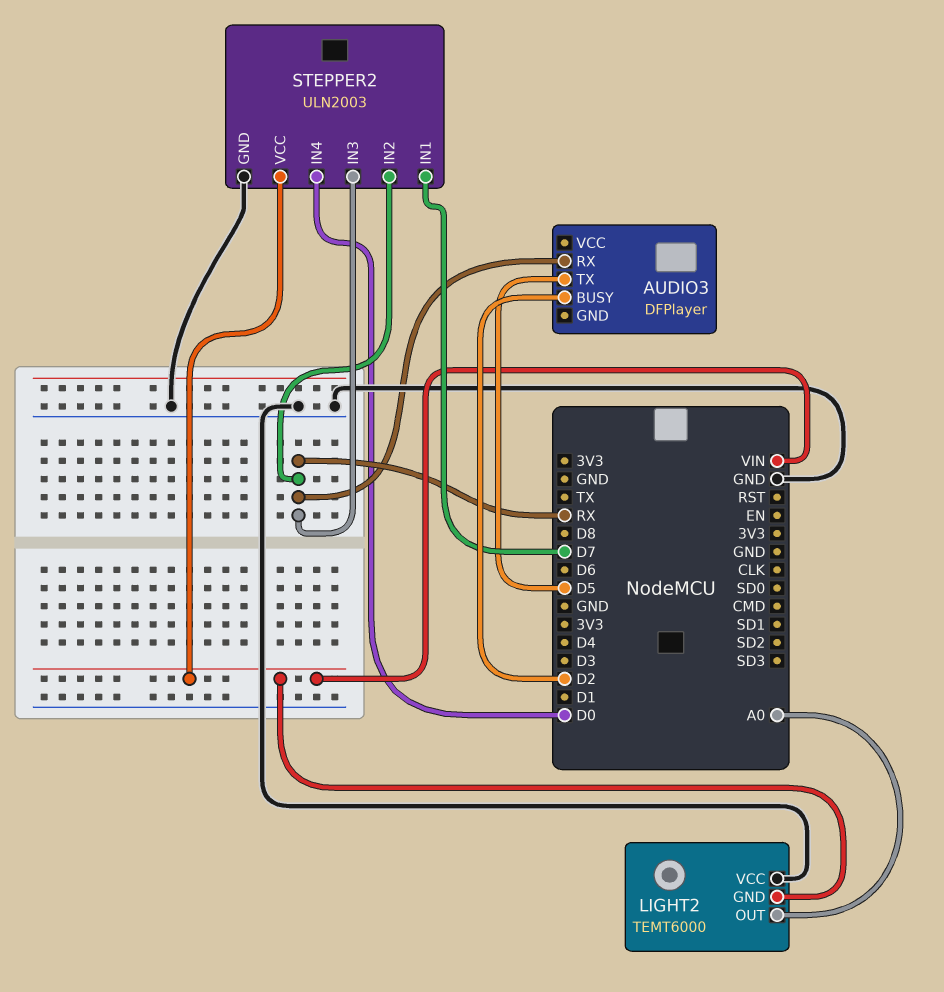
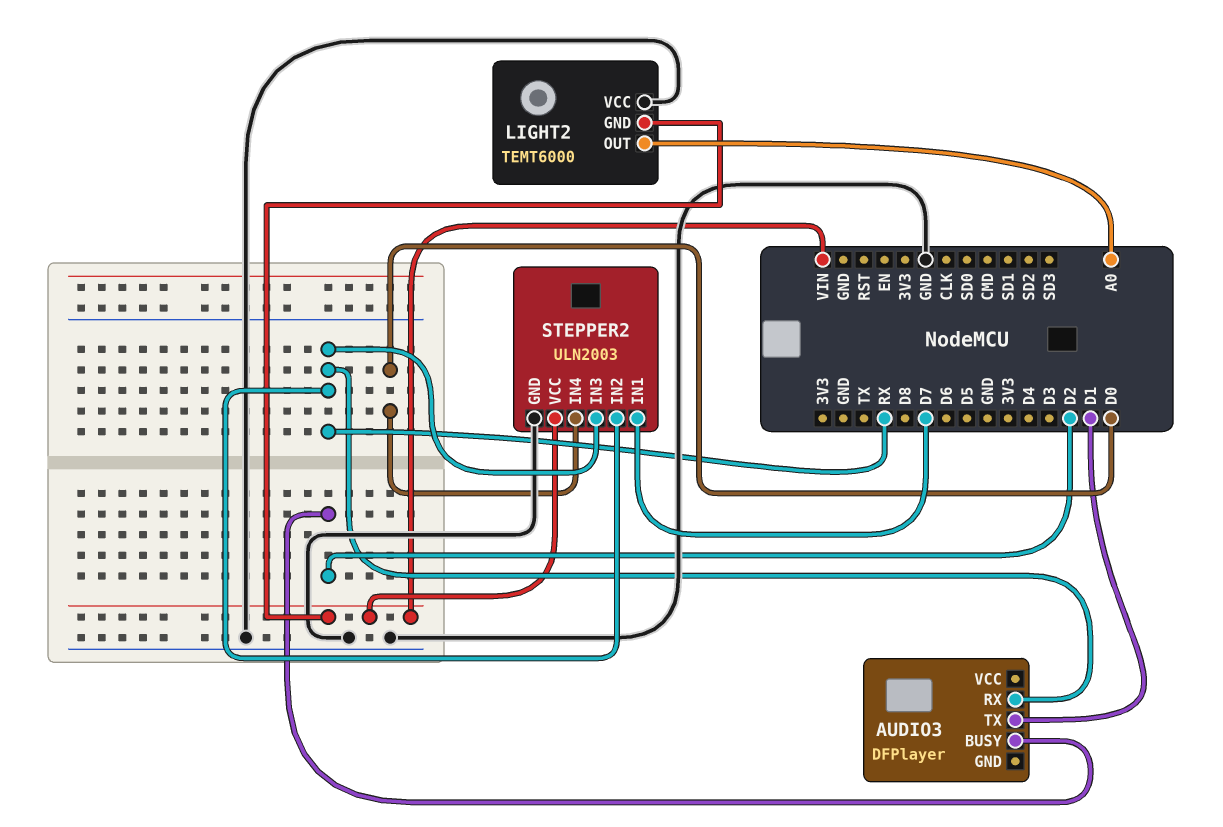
AUDIO3 pin TX: D5 -> D1

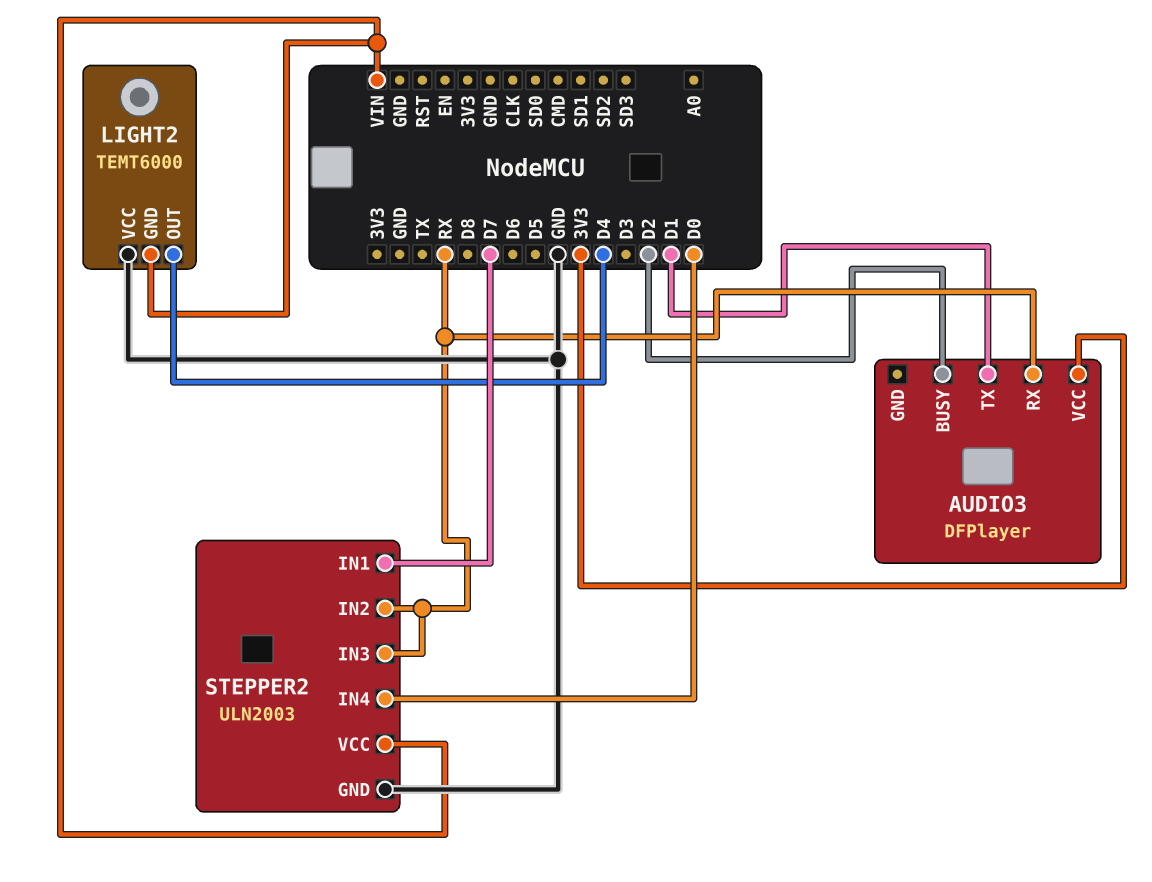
AUDIO3 pin VCC: none -> 3V3
LIGHT2 pin OUT: A0 -> D4

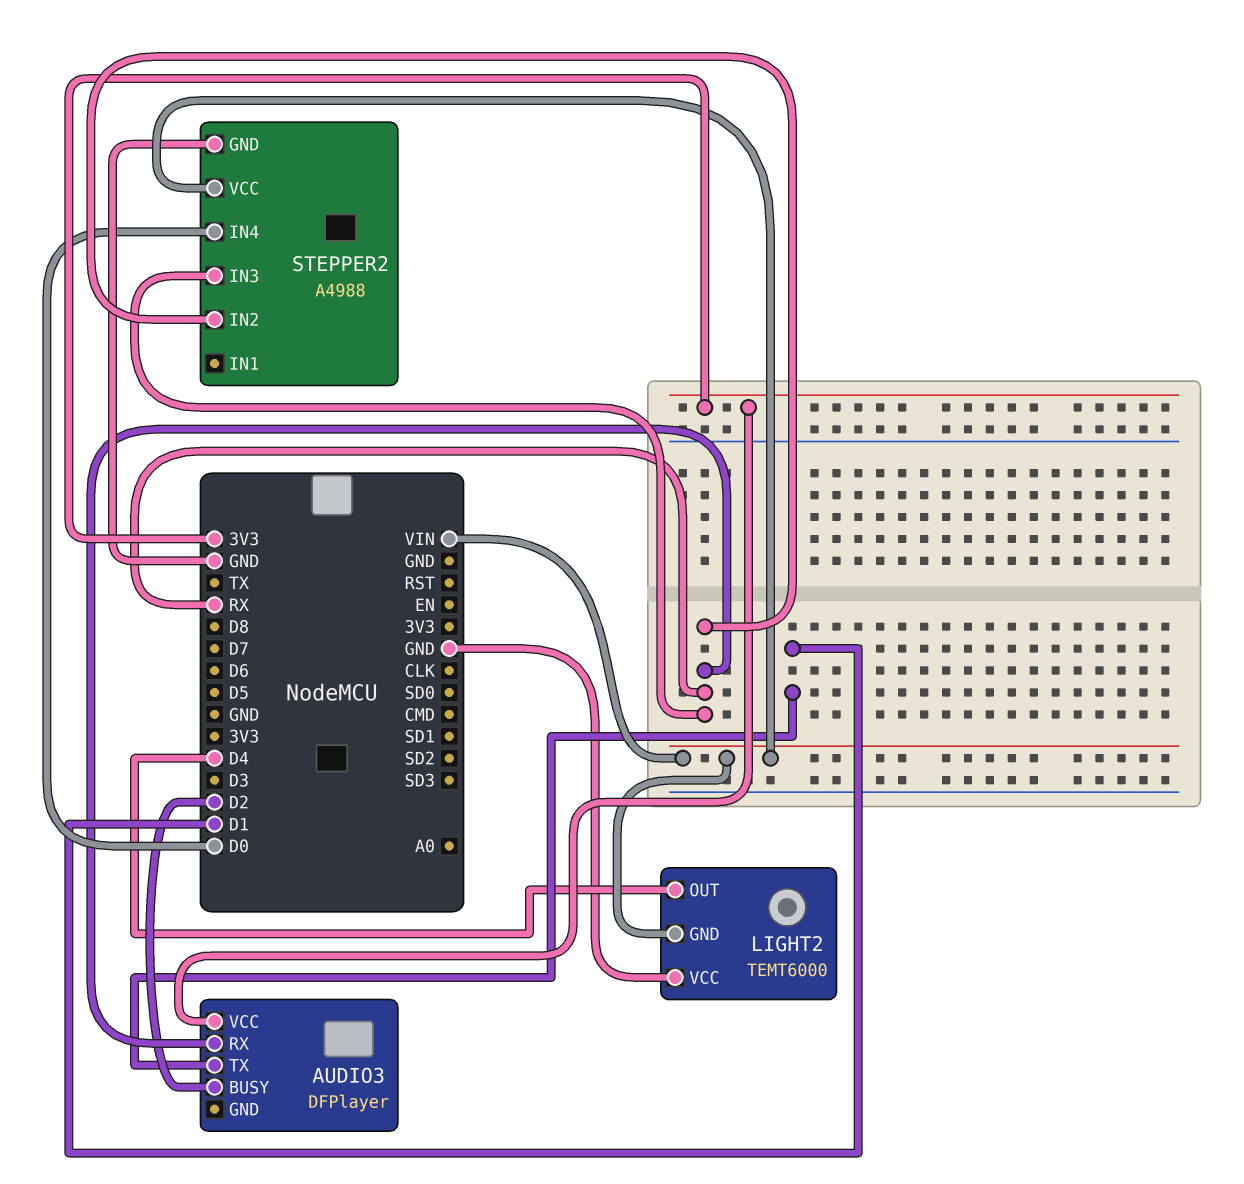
STEPPER2: ULN2003 -> A4988
STEPPER2 pin IN1: D7 -> none

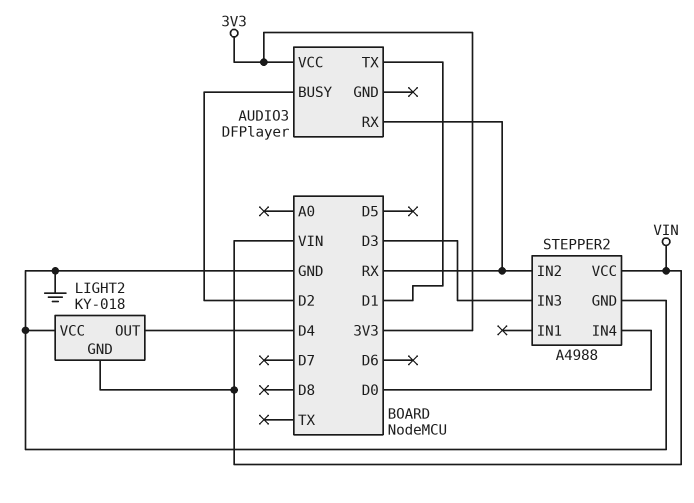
LIGHT2: TEMT6000 -> KY-018
STEPPER2 pin IN3: RX -> D3

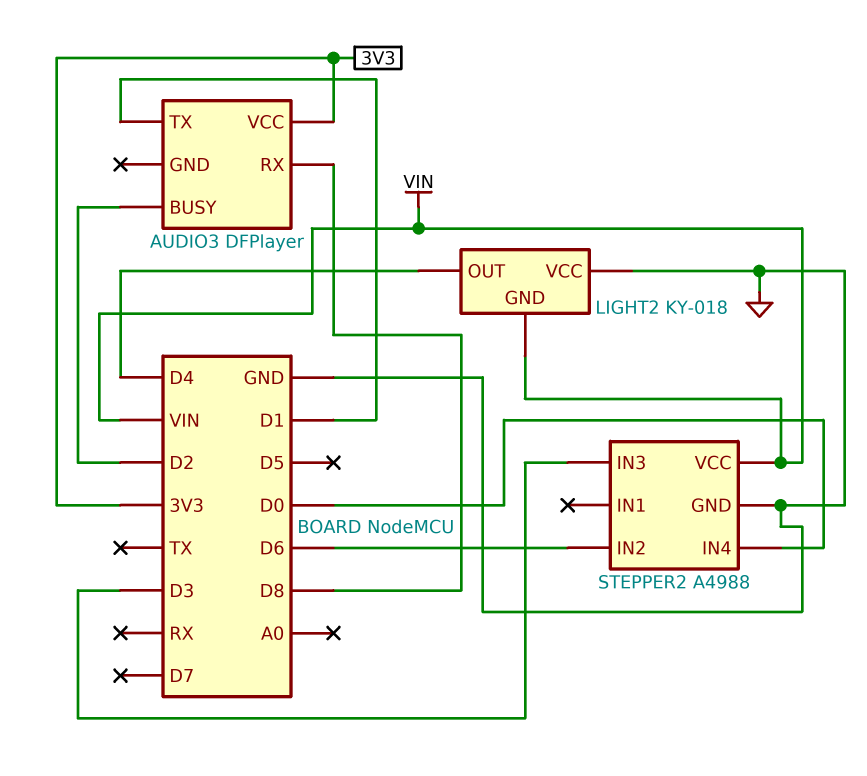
AUDIO3 pin RX: RX -> D8
STEPPER2 pin IN2: RX -> D6

